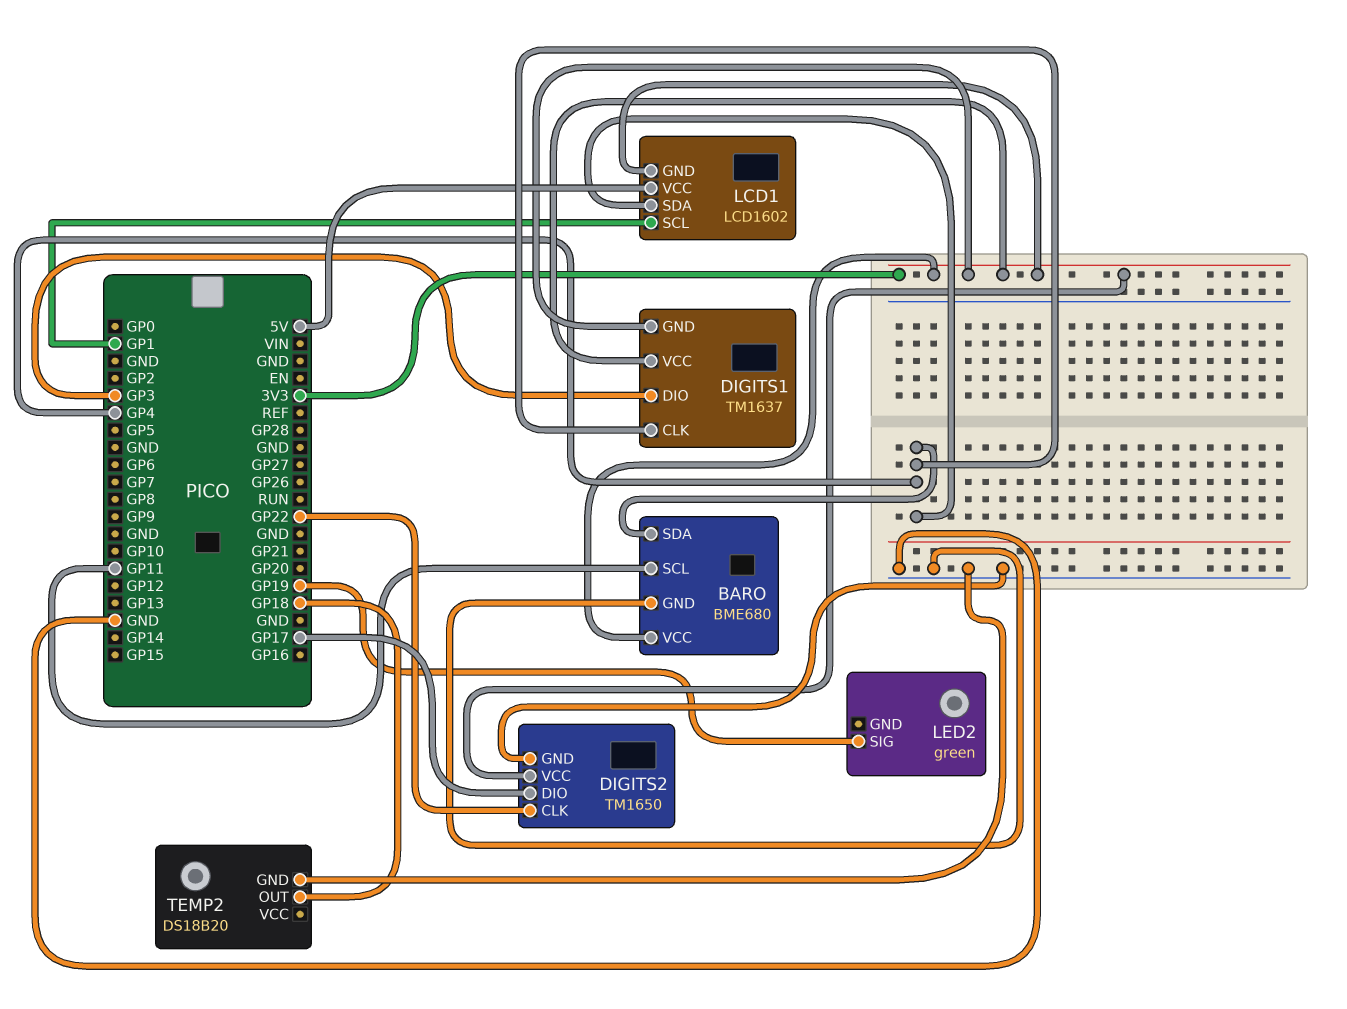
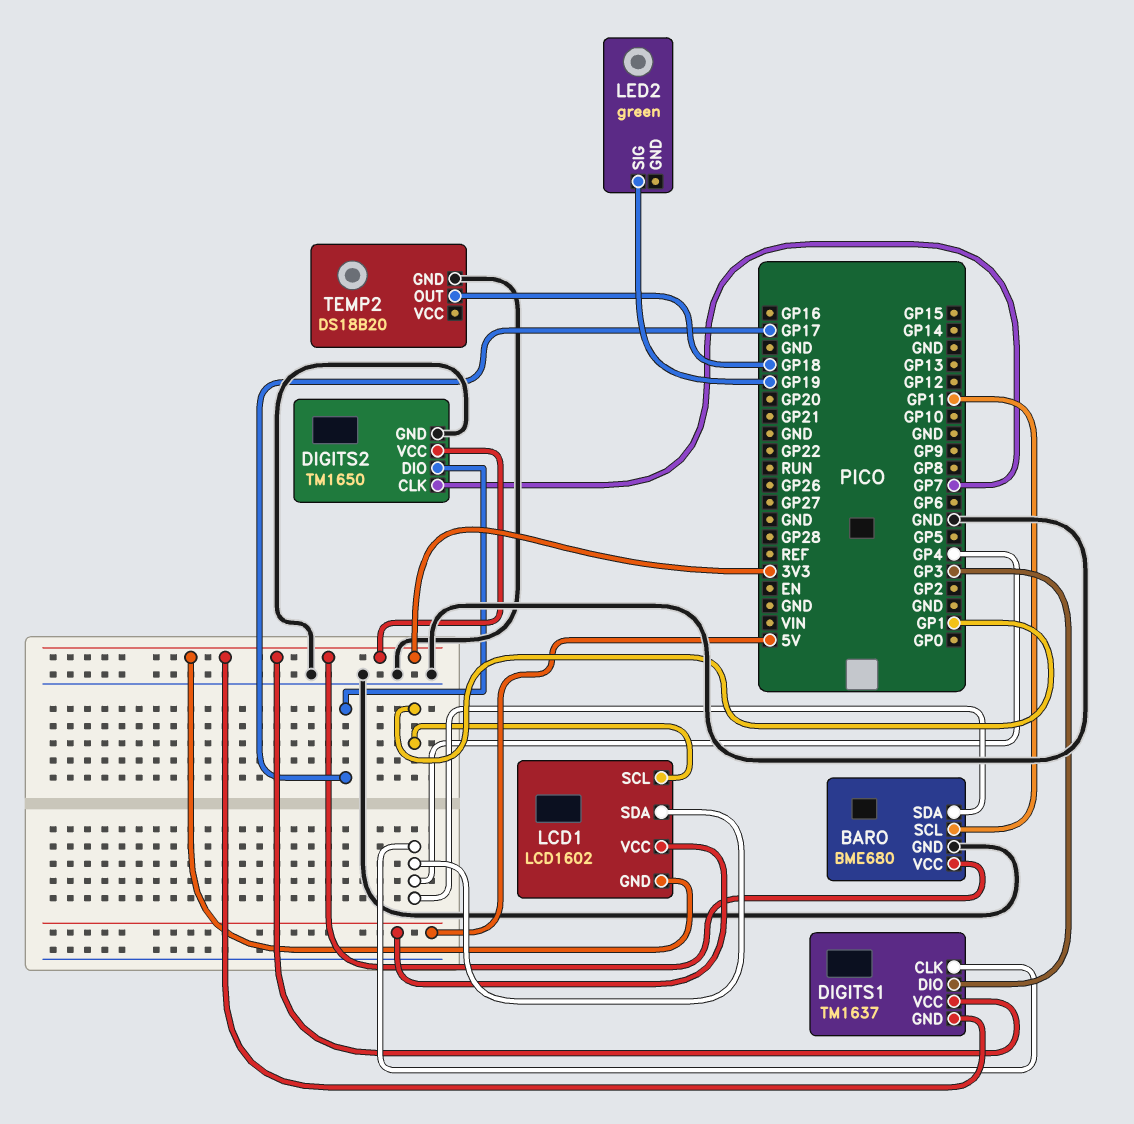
DIGITS2 pin CLK: GP22 -> GP7

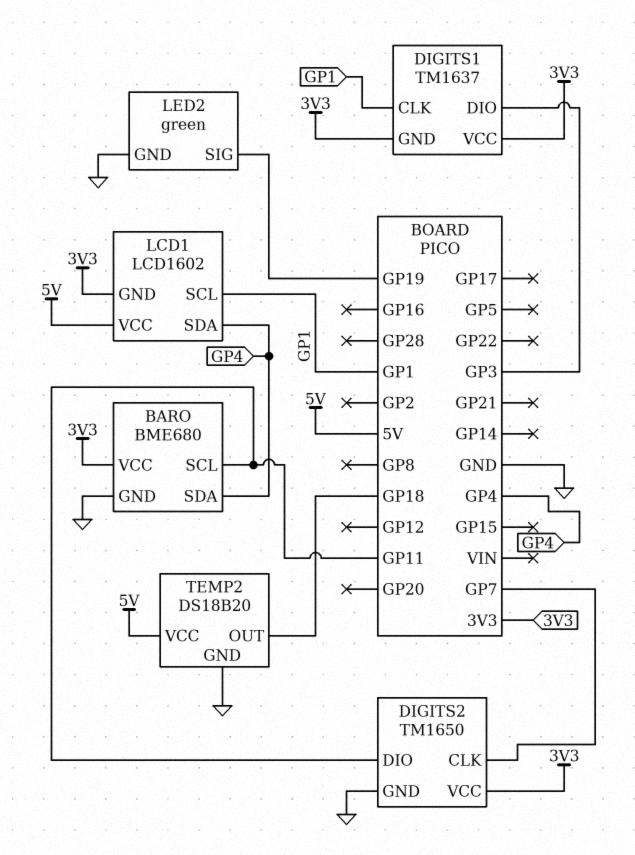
DIGITS1 pin CLK: GP4 -> GP1
DIGITS2 pin DIO: GP17 -> GP11
LED2 pin GND: none -> GND
TEMP2 pin VCC: none -> 5V

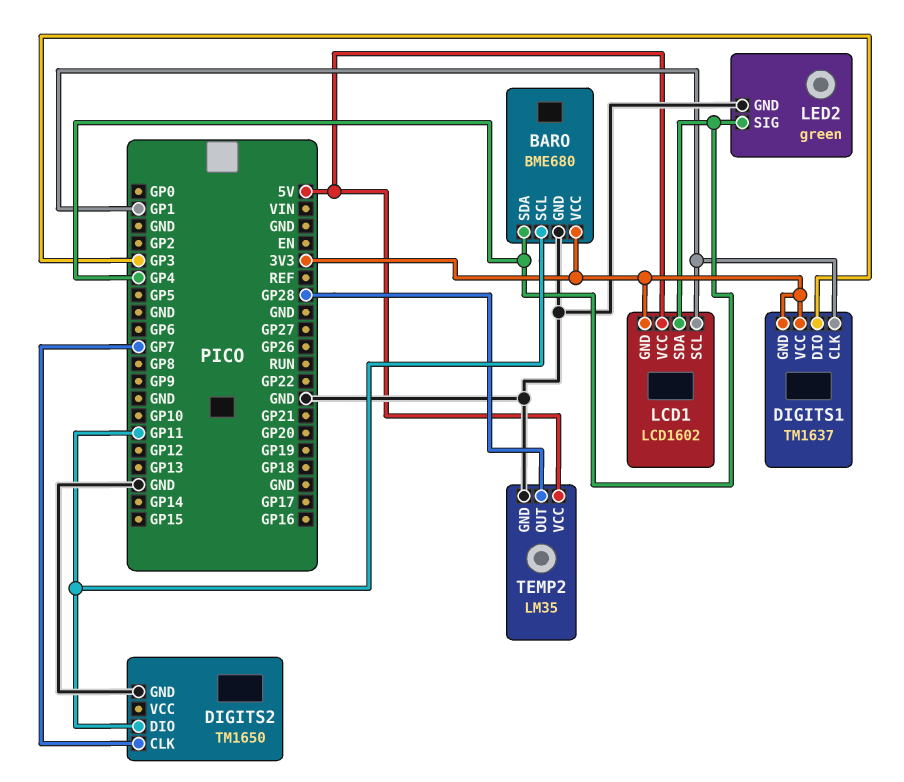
DIGITS2 pin VCC: 3V3 -> none
LED2 pin SIG: GP19 -> GP4
TEMP2: DS18B20 -> LM35
TEMP2 pin OUT: GP18 -> GP28

